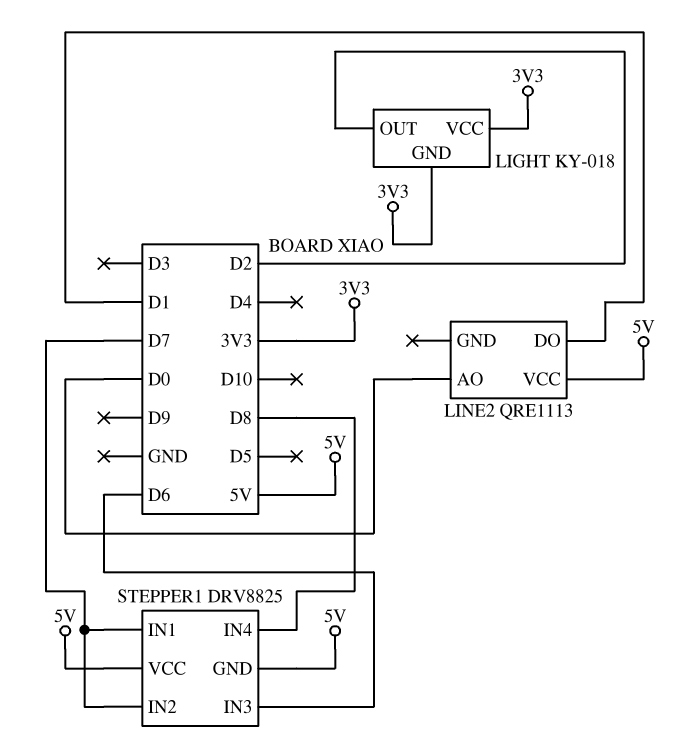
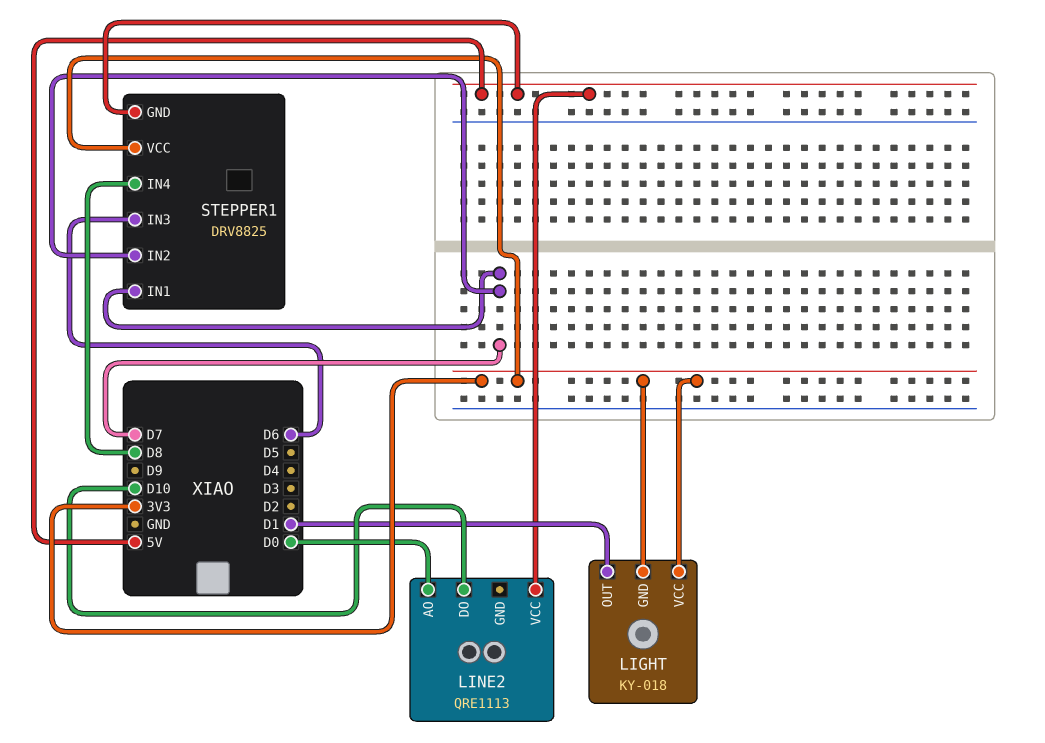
LIGHT pin OUT: D2 -> D1
LINE2 pin DO: D1 -> D10
STEPPER1 pin VCC: 5V -> 3V3

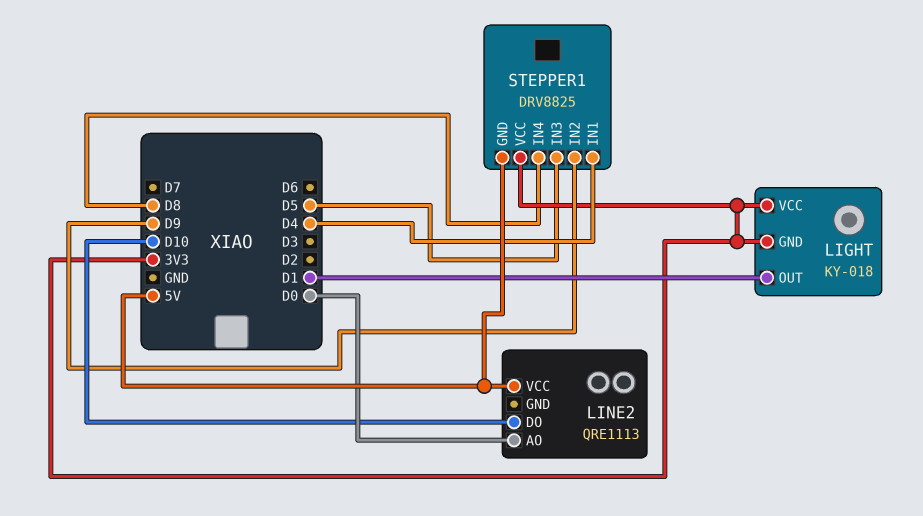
STEPPER1 pin IN1: D7 -> D4
STEPPER1 pin IN2: D7 -> D9
STEPPER1 pin IN3: D6 -> D5

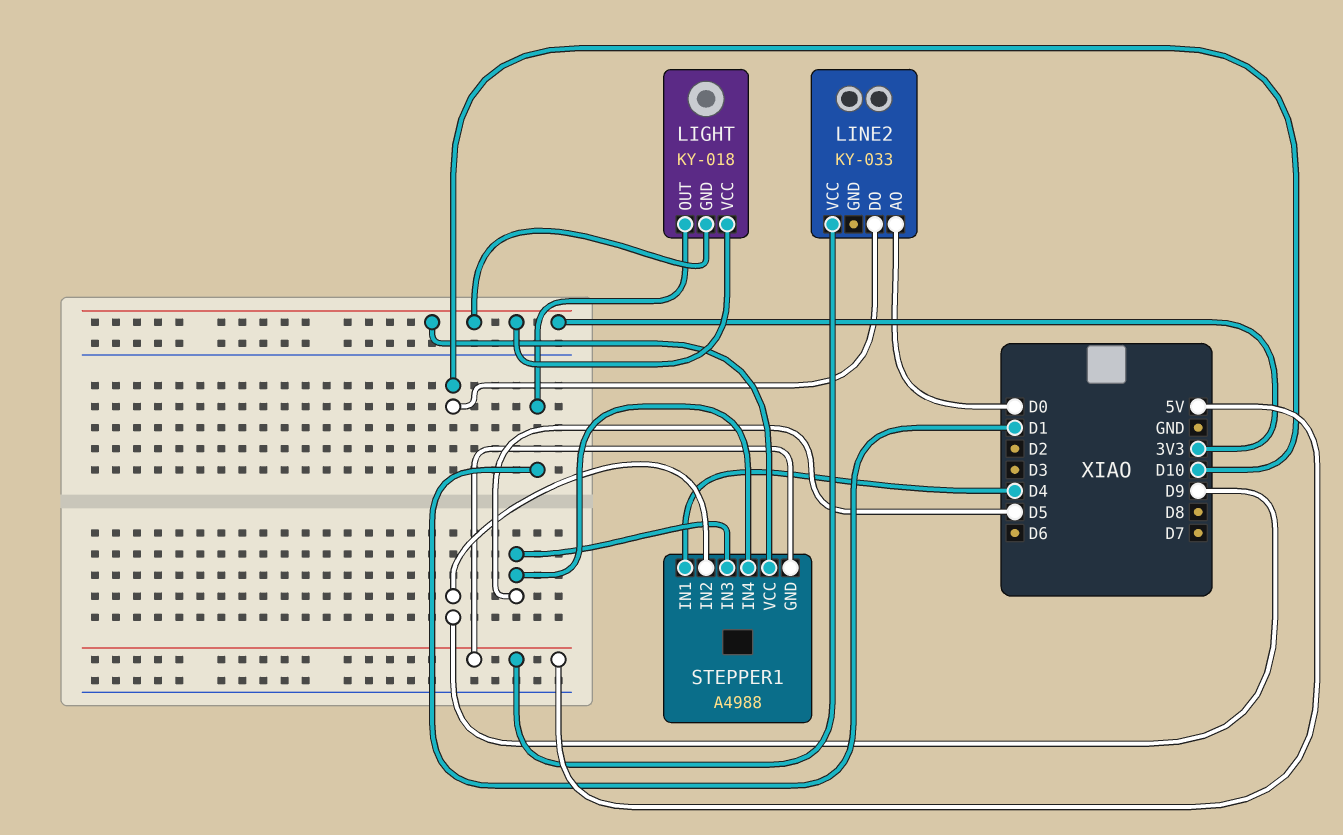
LINE2: QRE1113 -> KY-033
STEPPER1: DRV8825 -> A4988
STEPPER1 pin IN4: D8 -> D5

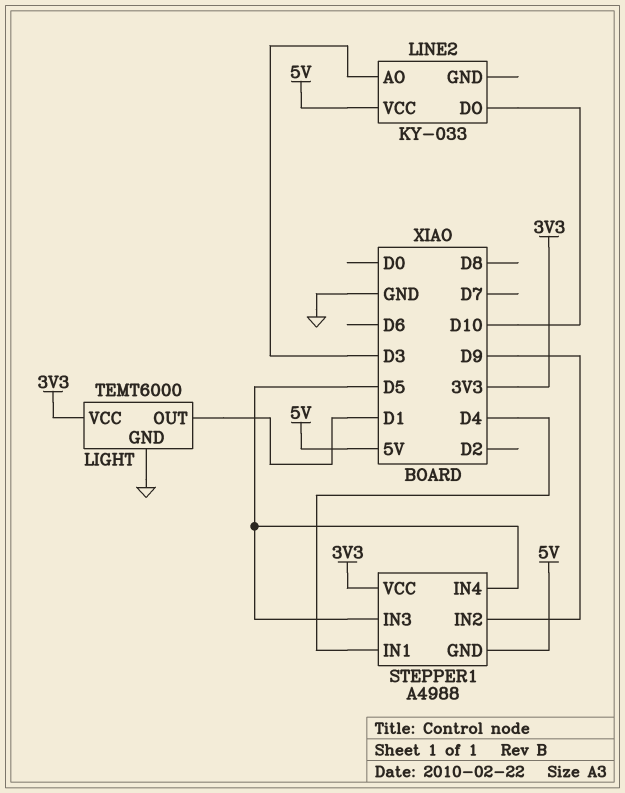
LIGHT: KY-018 -> TEMT6000
LIGHT pin GND: 3V3 -> GND
LINE2 pin AO: D0 -> D3

